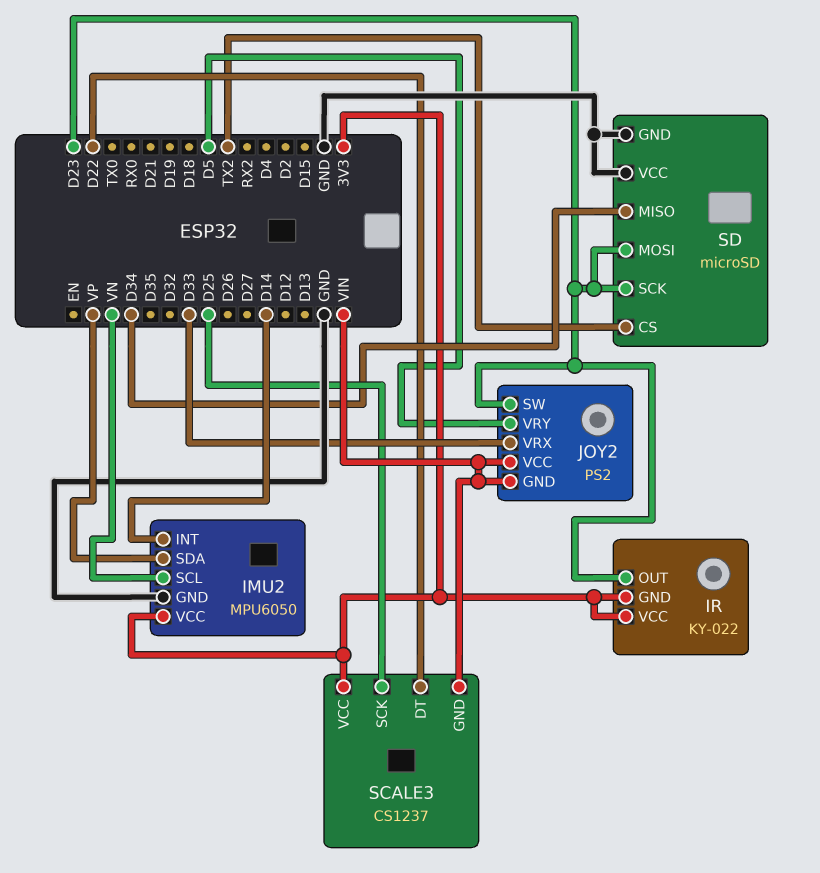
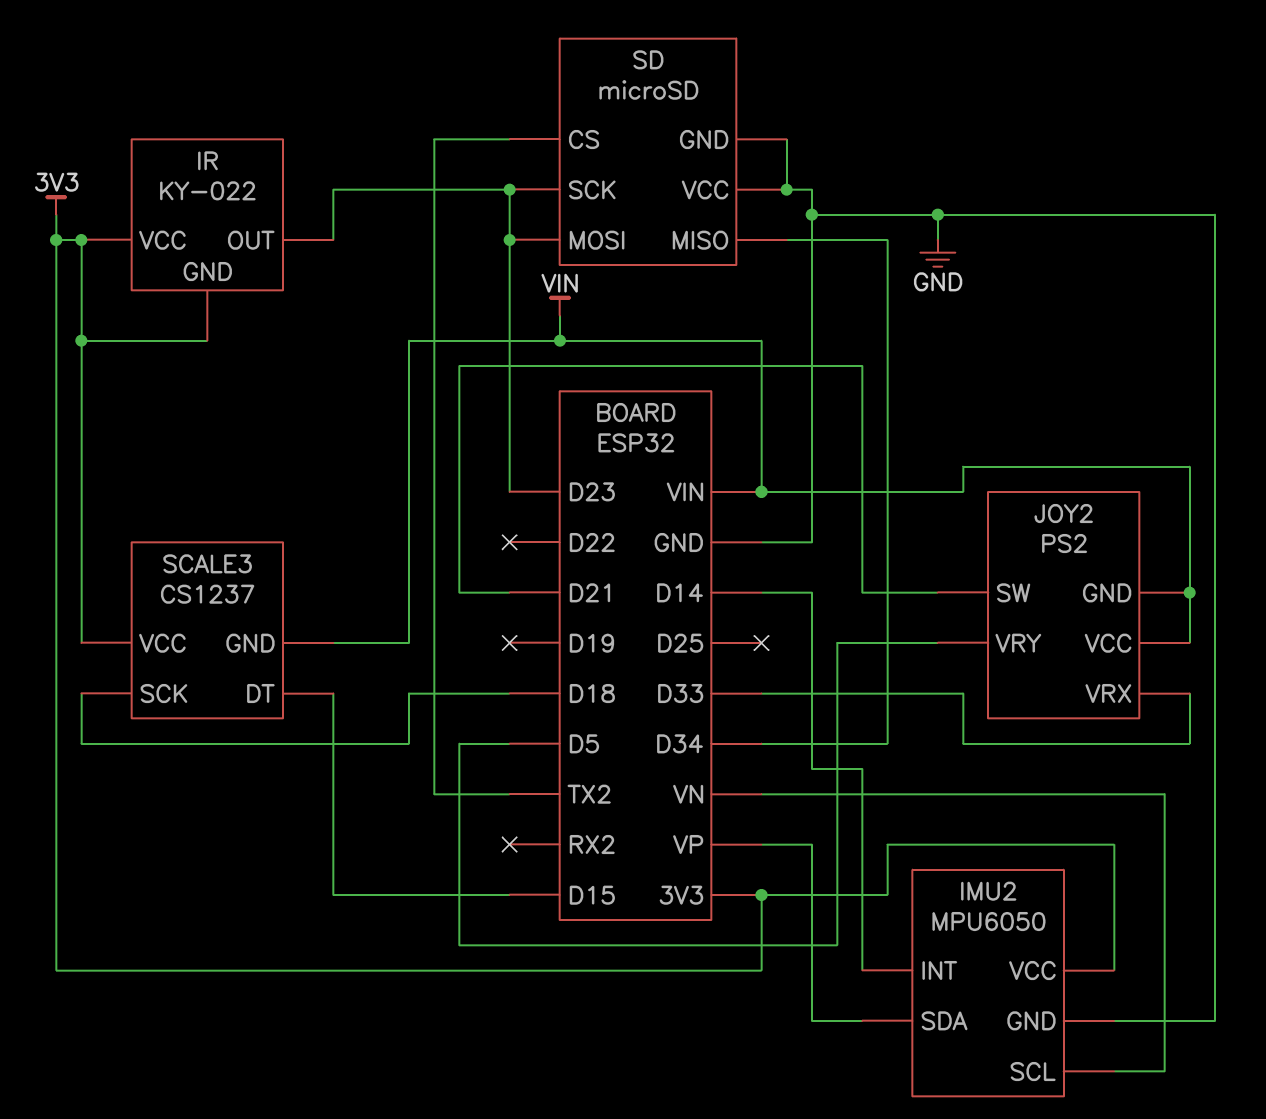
JOY2 pin SW: D23 -> D21
SCALE3 pin DT: D22 -> D15
SCALE3 pin SCK: D25 -> D18

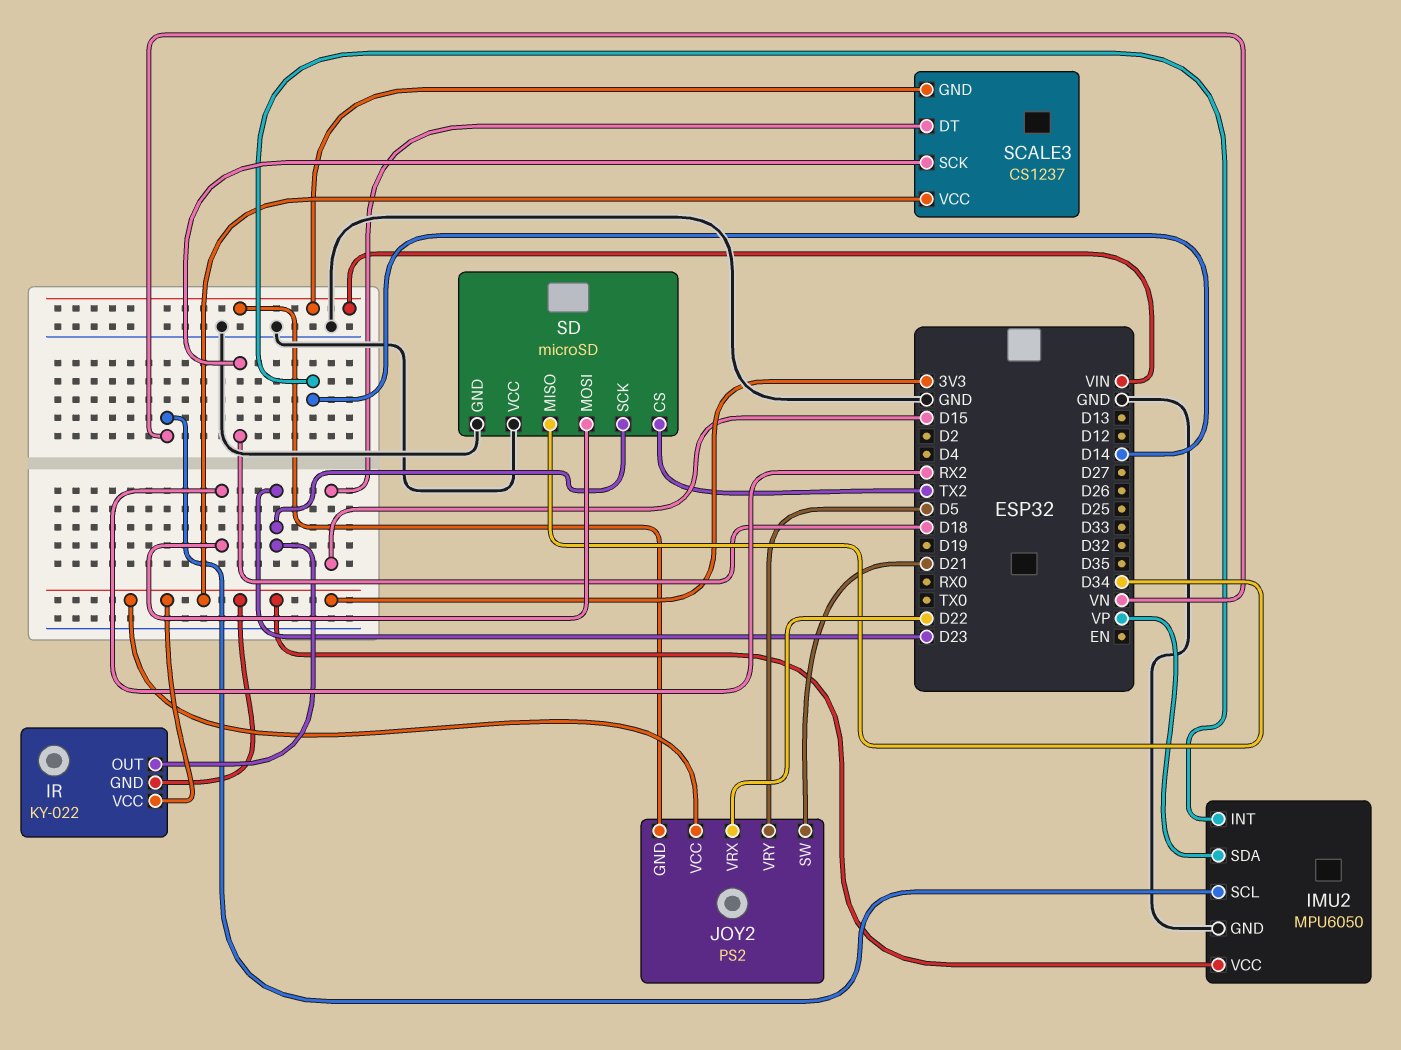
JOY2 pin VCC: VIN -> 3V3
JOY2 pin VRX: D33 -> D22
SD pin MOSI: D23 -> RX2

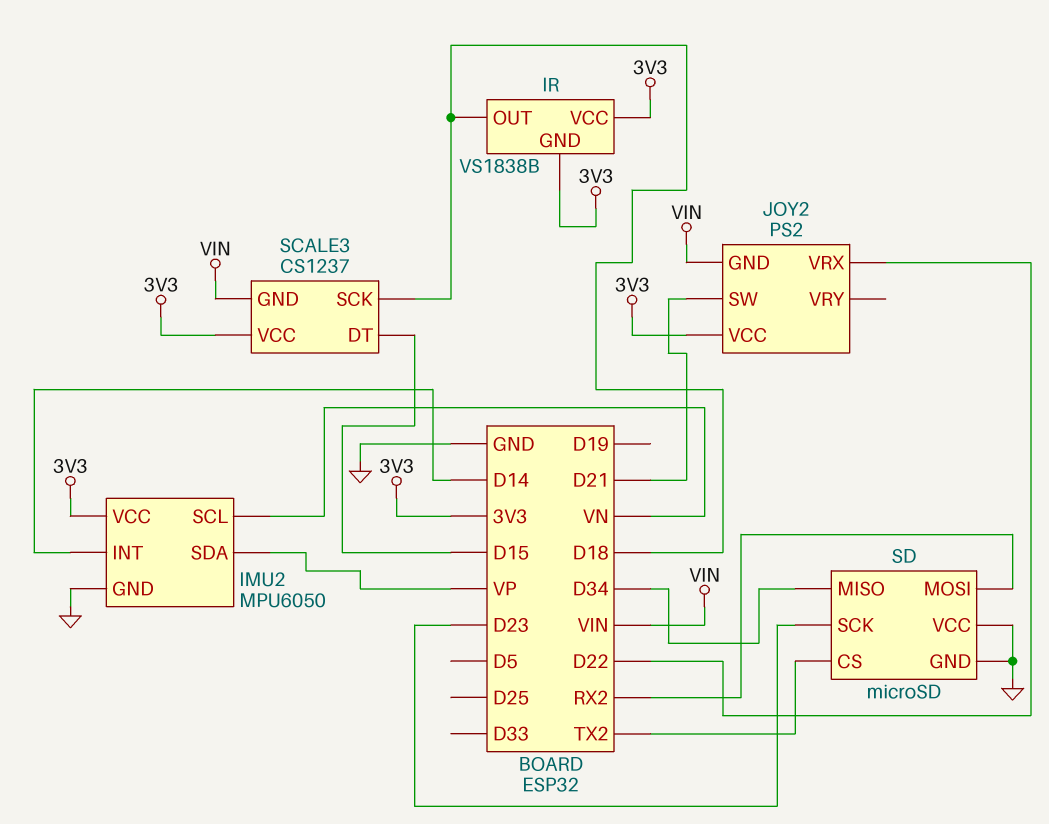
IR: KY-022 -> VS1838B
IR pin OUT: D23 -> D18
JOY2 pin VRY: D5 -> none

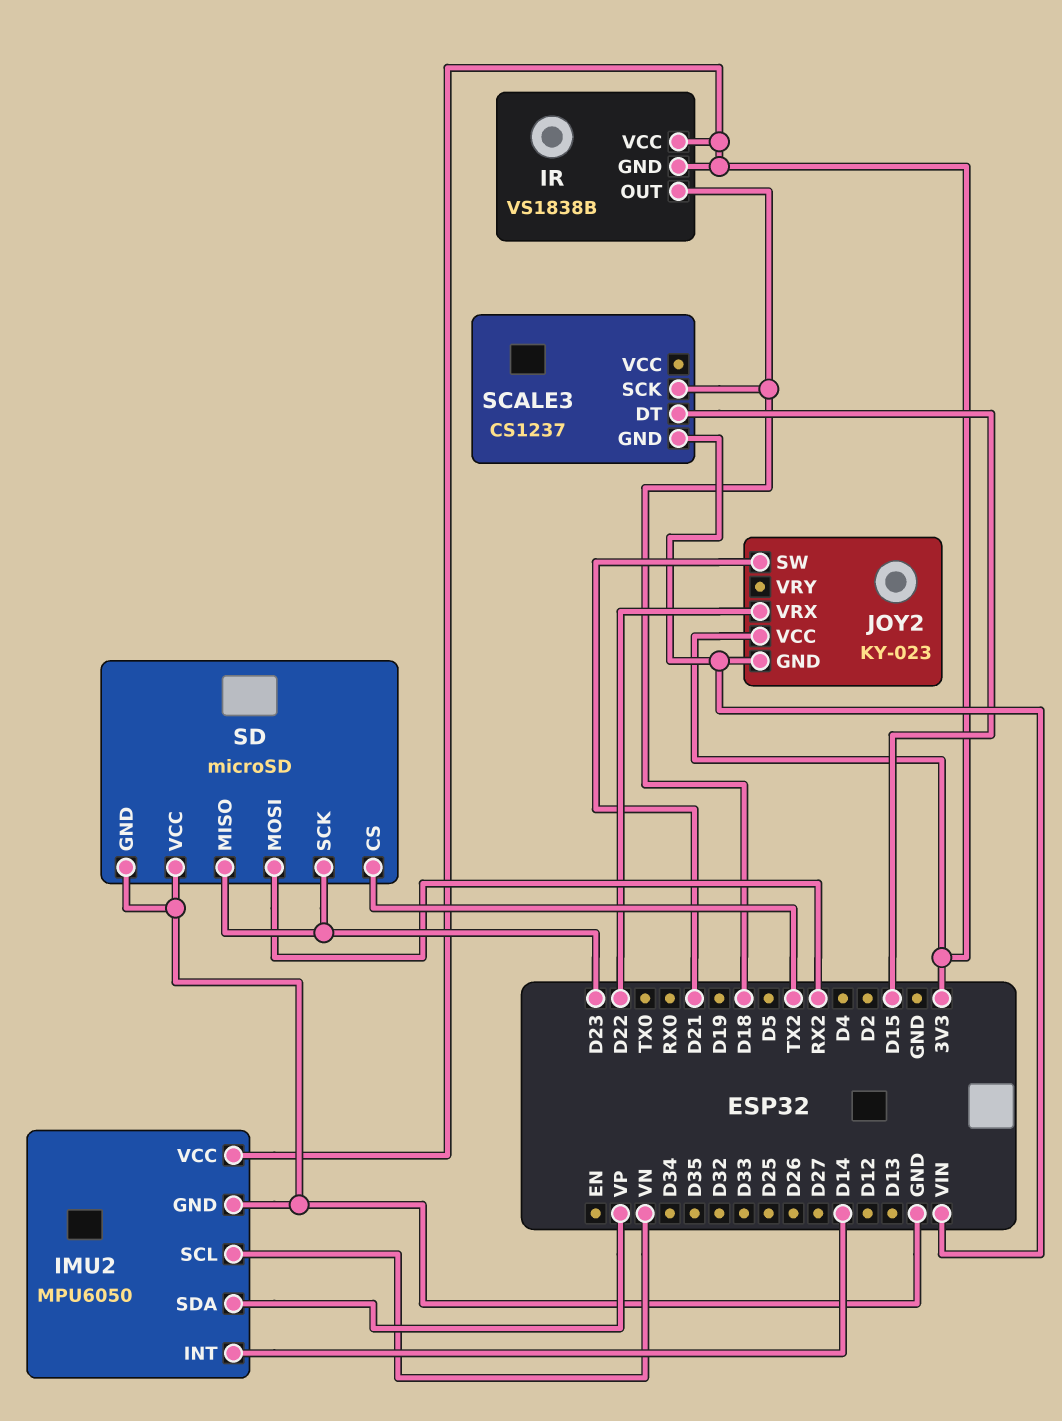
JOY2: PS2 -> KY-023
SCALE3 pin VCC: 3V3 -> none
SD pin MISO: D34 -> D23

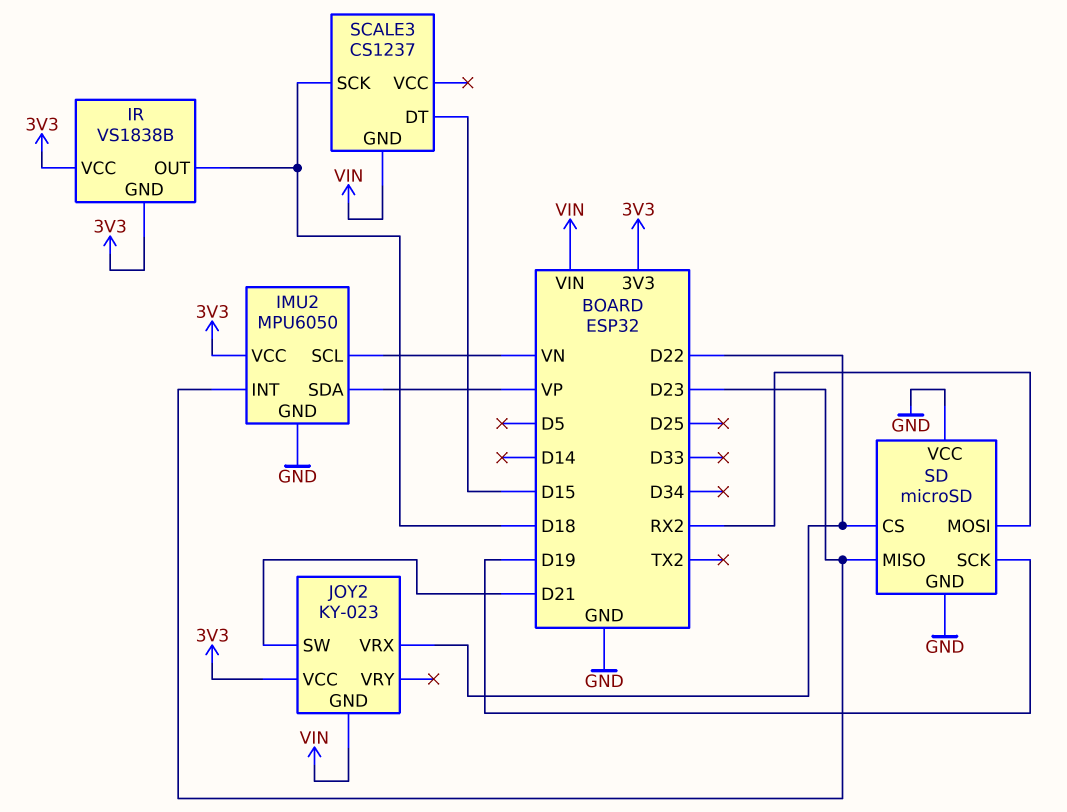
IMU2 pin INT: D14 -> D23
SD pin CS: TX2 -> D22
SD pin SCK: D23 -> D19

